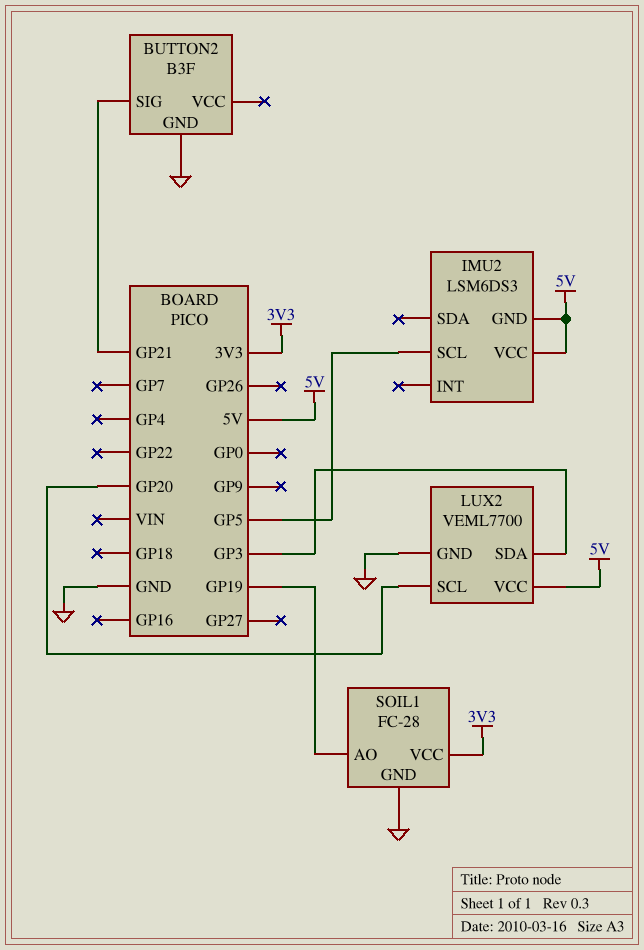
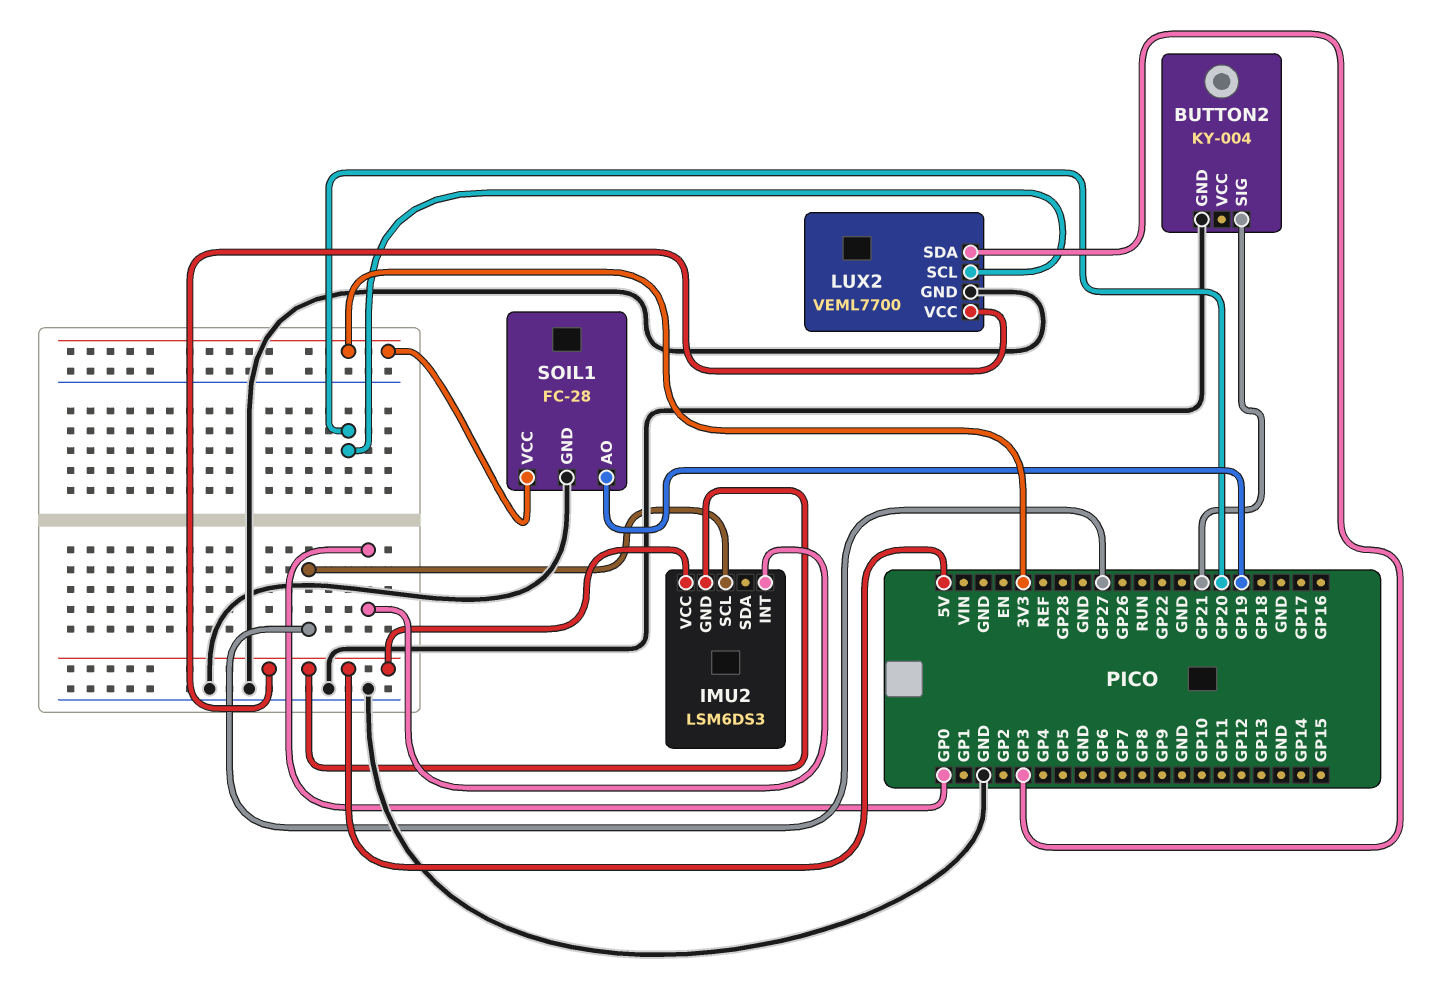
BUTTON2: B3F -> KY-004
IMU2 pin INT: none -> GP0
IMU2 pin SCL: GP5 -> GP27

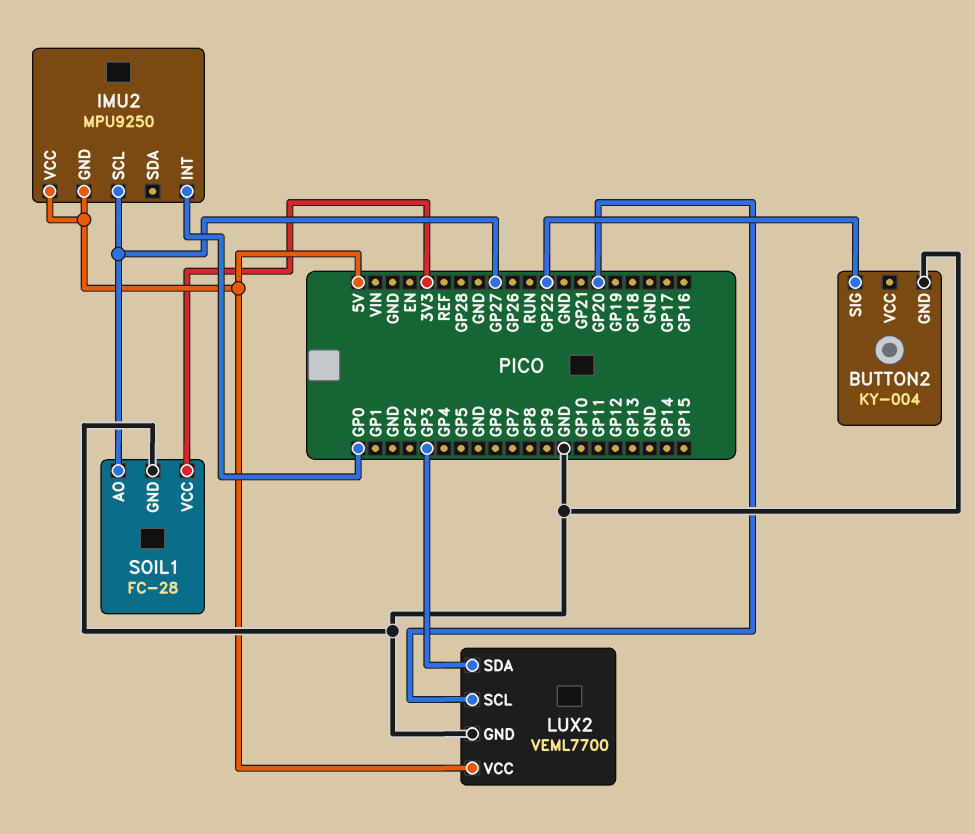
BUTTON2 pin SIG: GP21 -> GP22
IMU2: LSM6DS3 -> MPU9250
SOIL1 pin AO: GP19 -> GP27

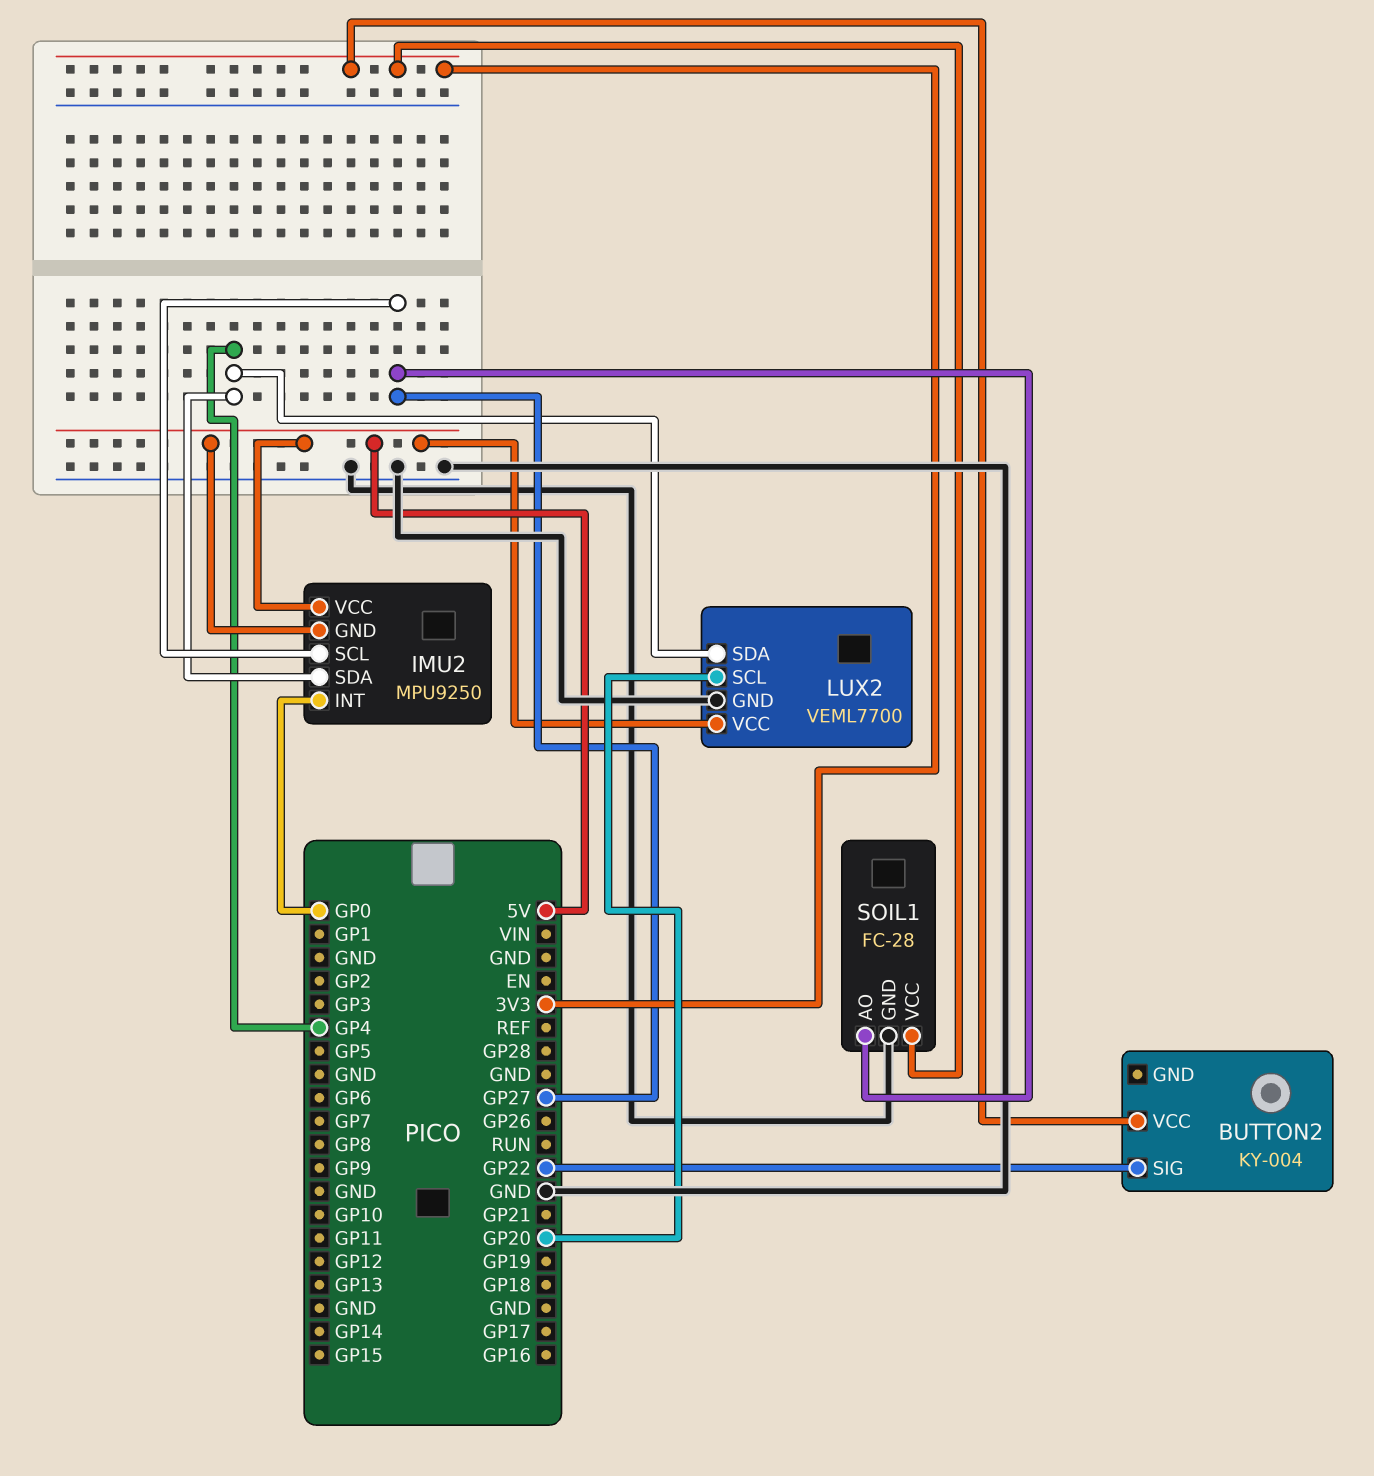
BUTTON2 pin GND: GND -> none
BUTTON2 pin VCC: none -> 3V3
IMU2 pin SDA: none -> GP4
LUX2 pin SDA: GP3 -> GP4

